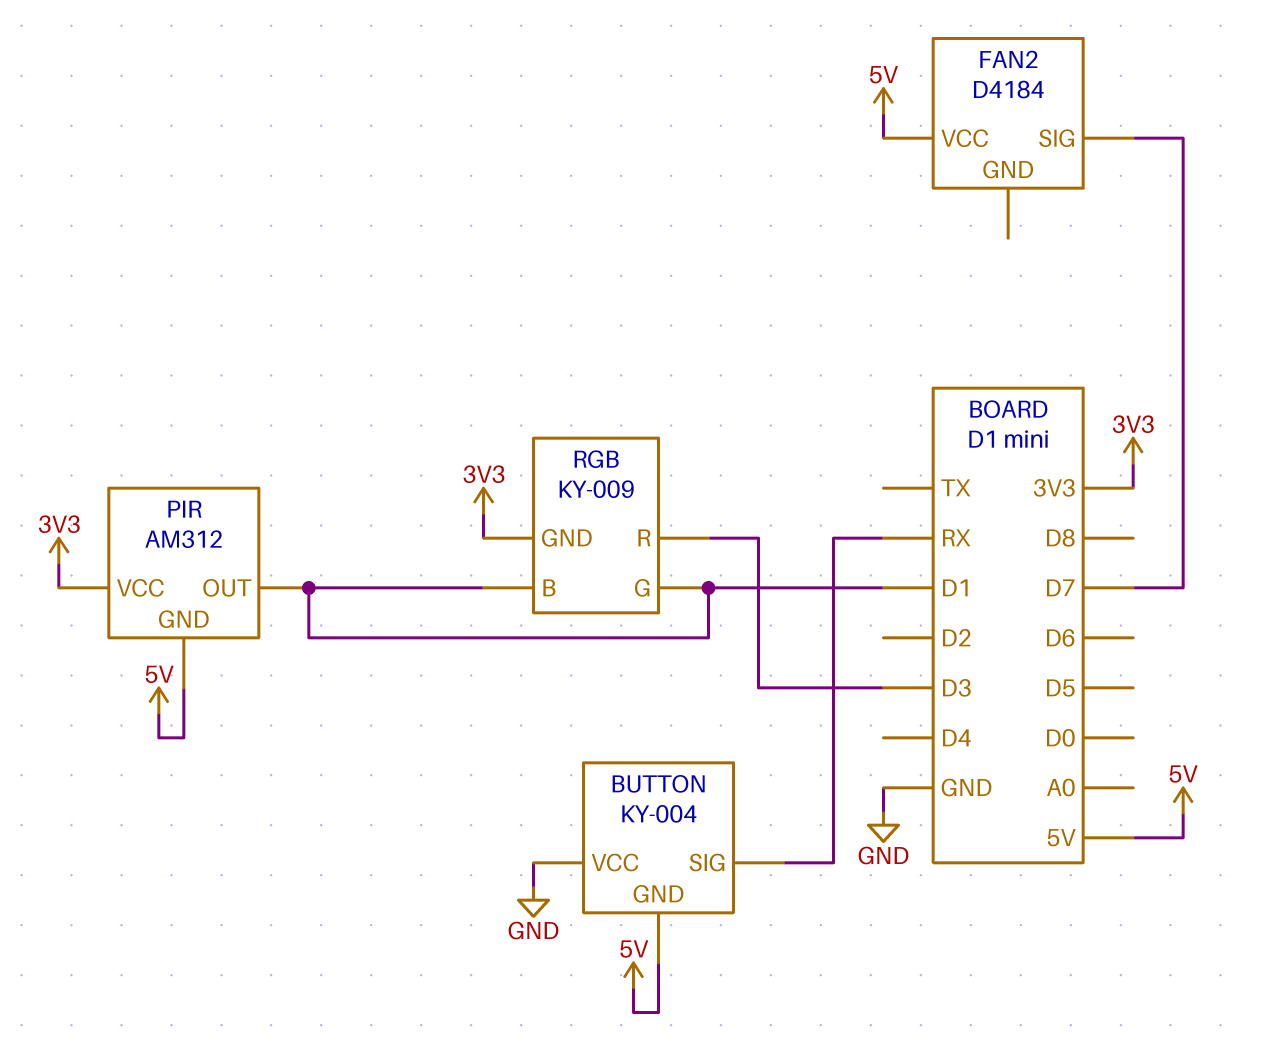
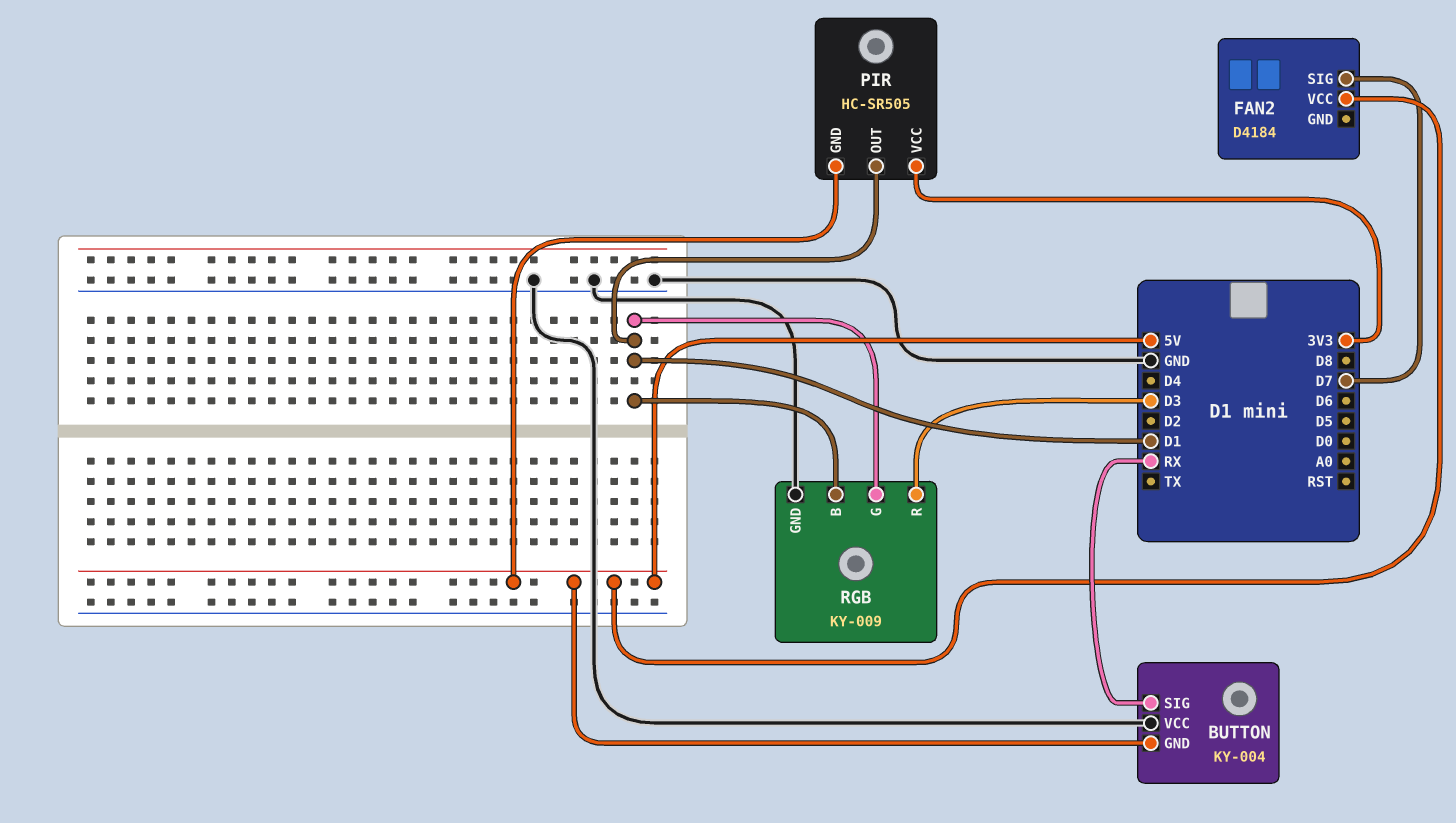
PIR: AM312 -> HC-SR505
RGB pin GND: 3V3 -> GND

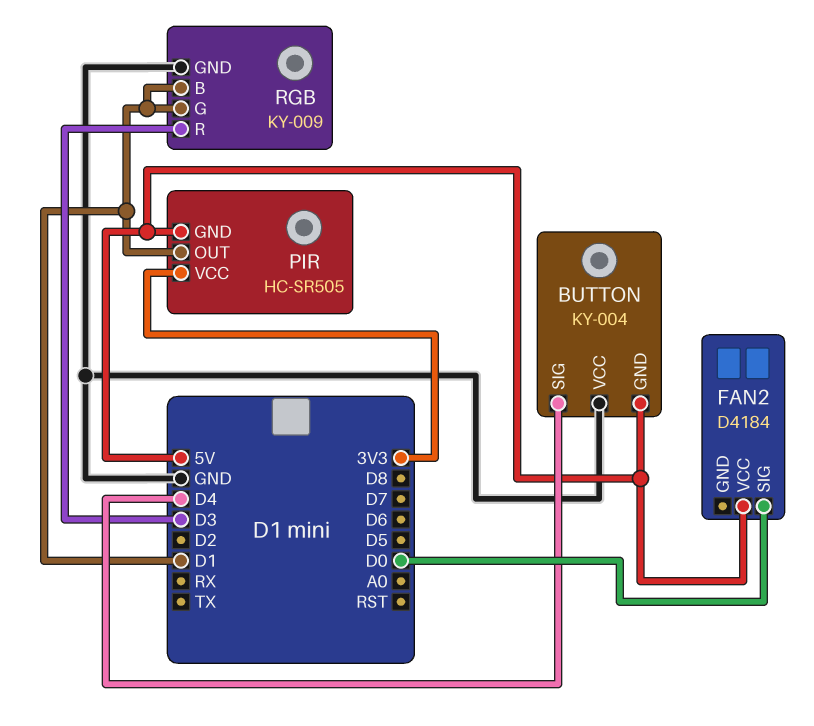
BUTTON pin SIG: RX -> D4
FAN2 pin SIG: D7 -> D0

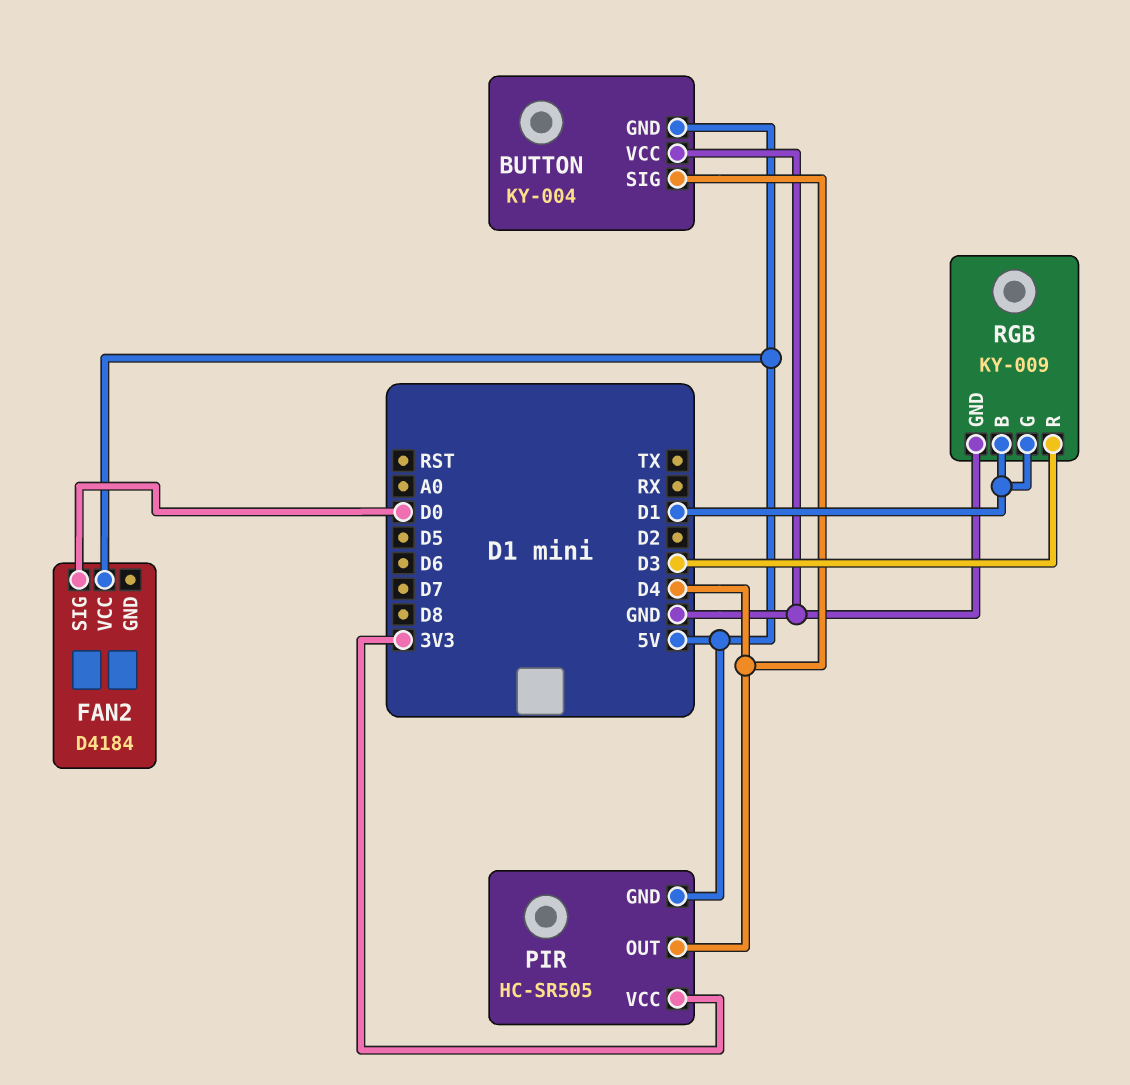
PIR pin OUT: D1 -> D4

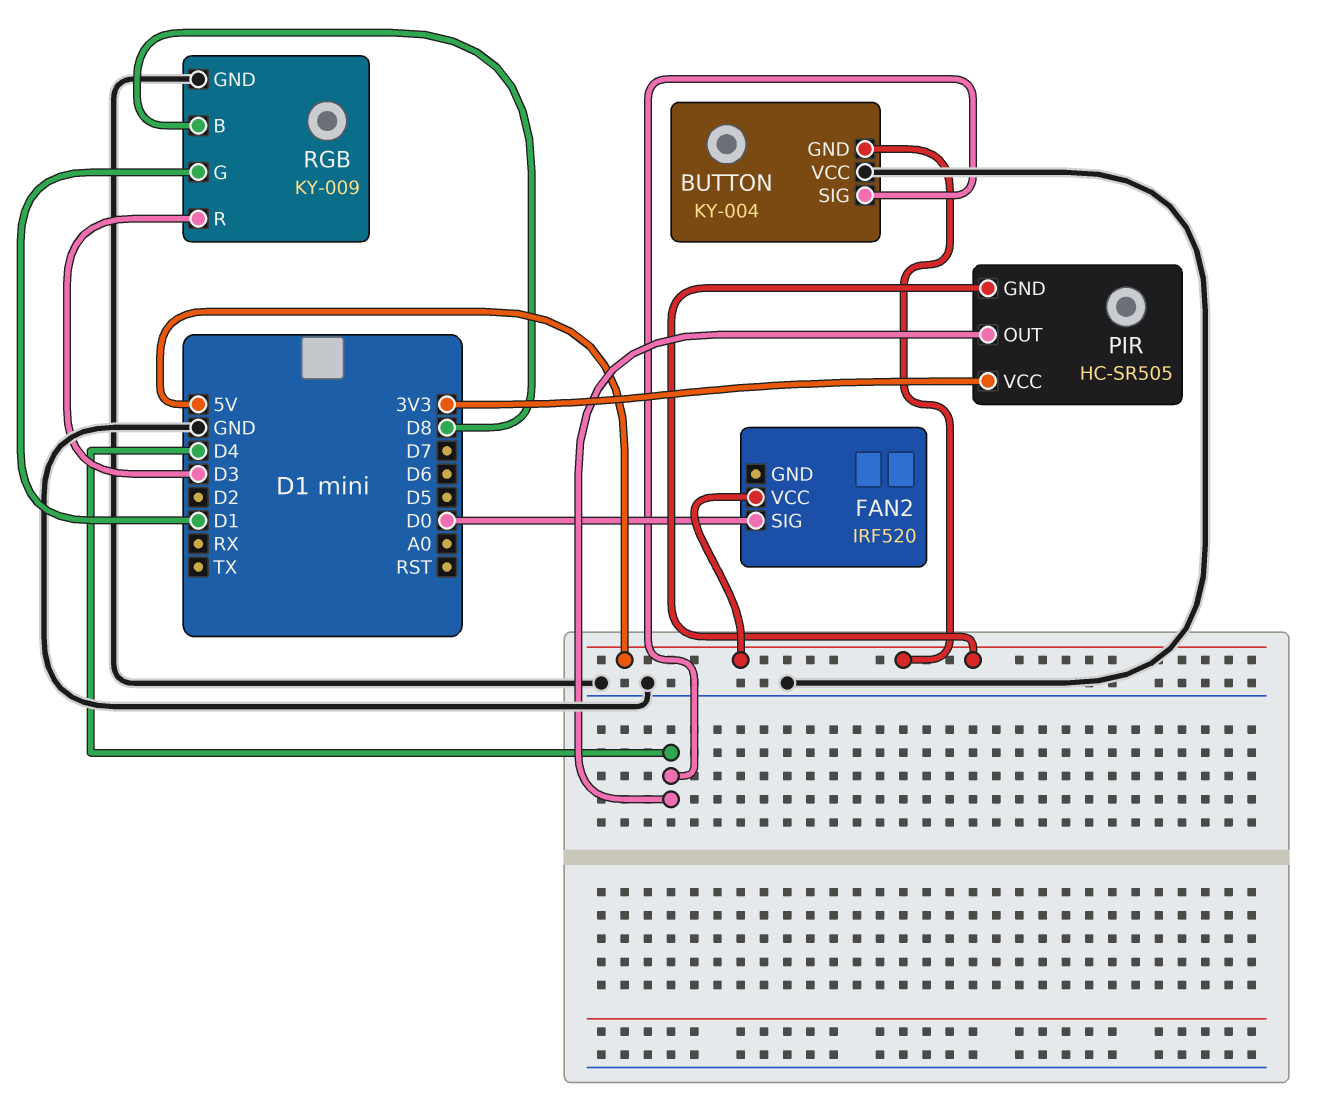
FAN2: D4184 -> IRF520
RGB pin B: D1 -> D8

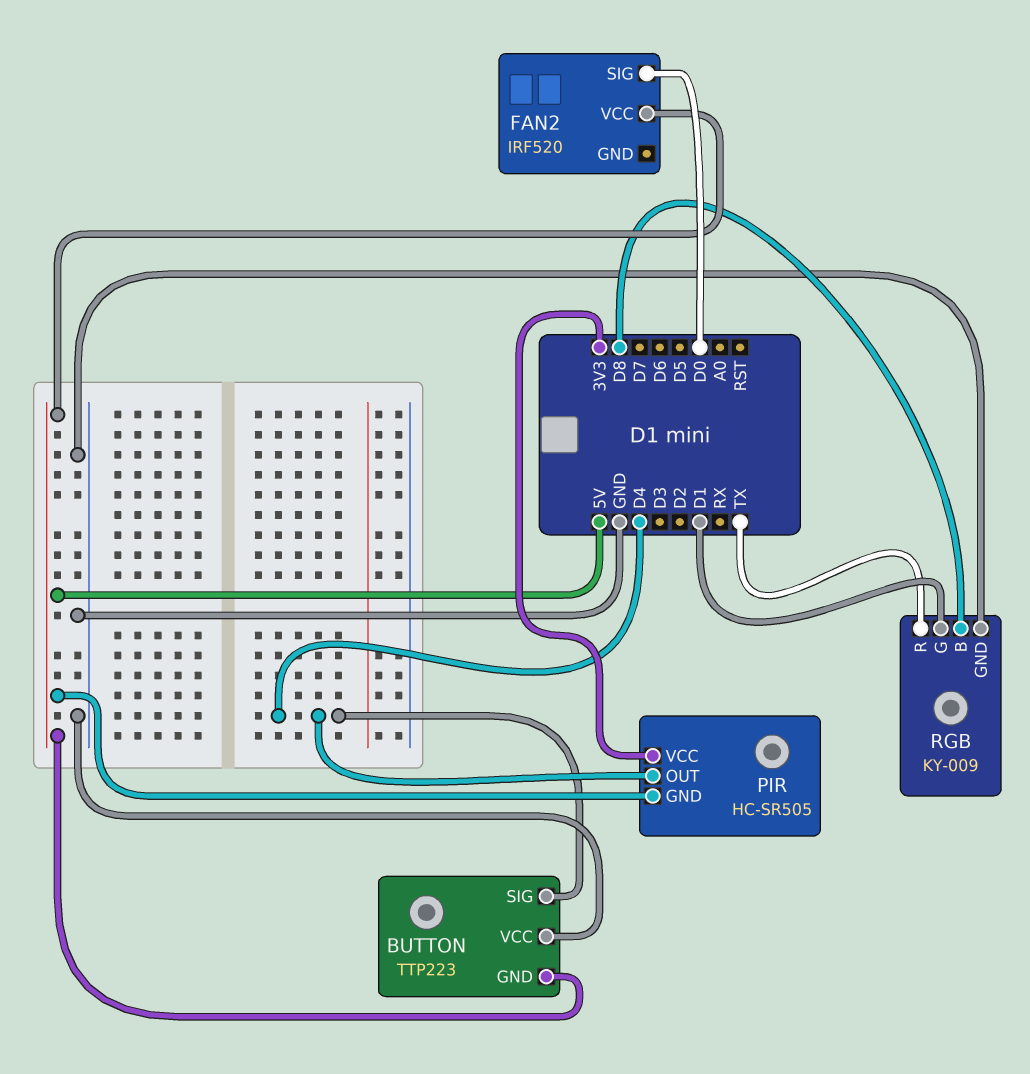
BUTTON: KY-004 -> TTP223
RGB pin R: D3 -> TX

